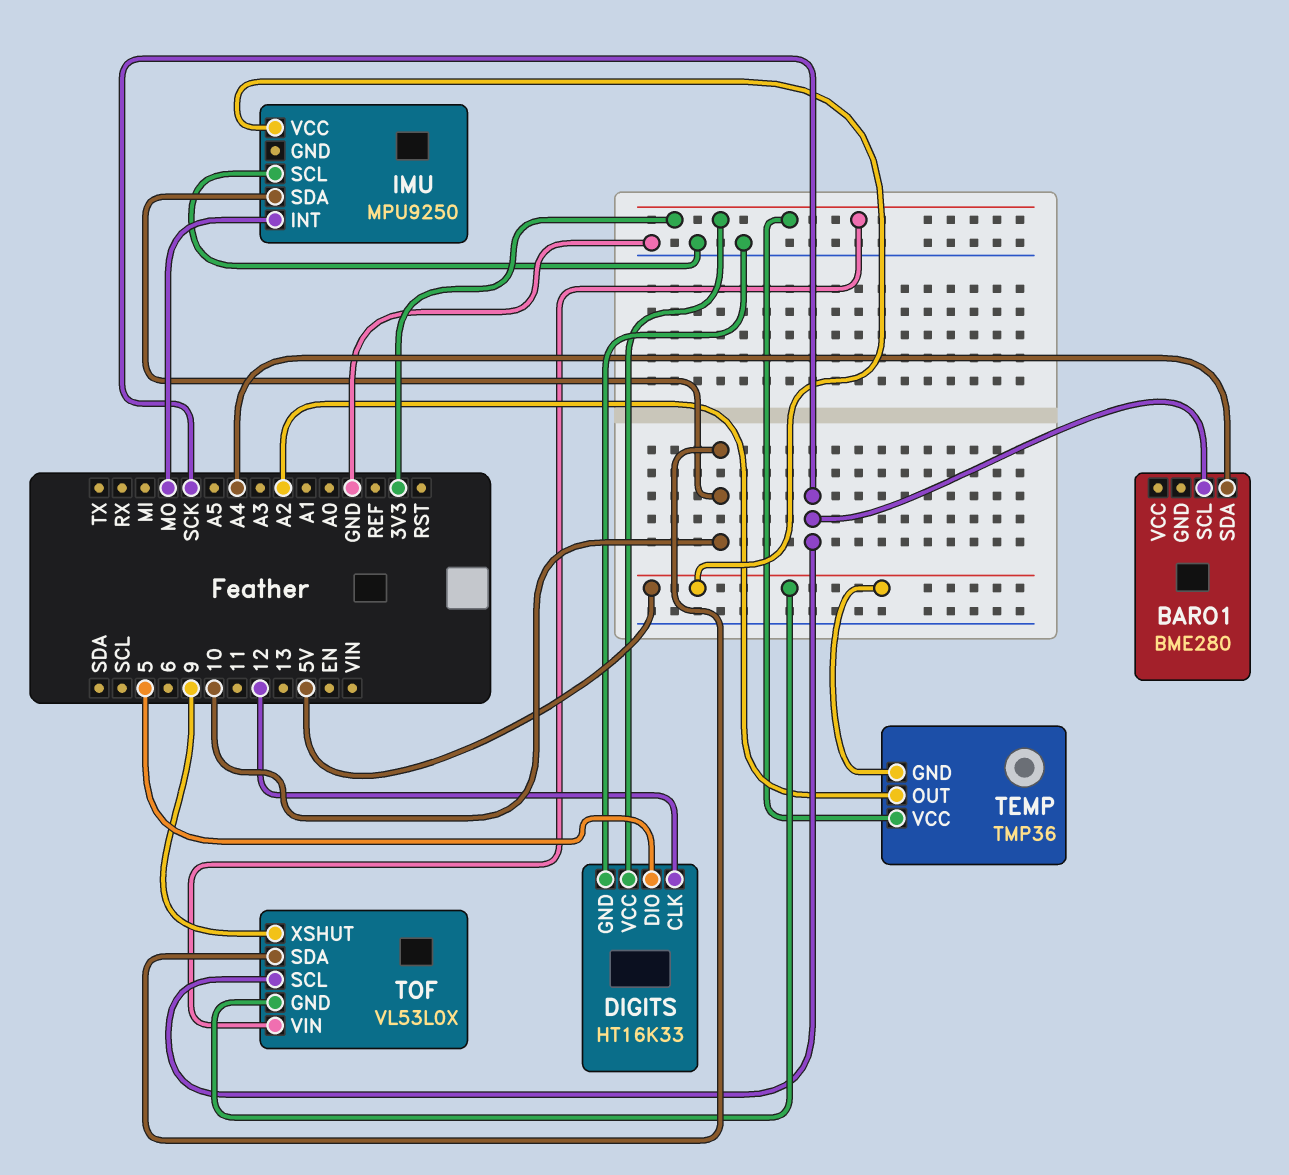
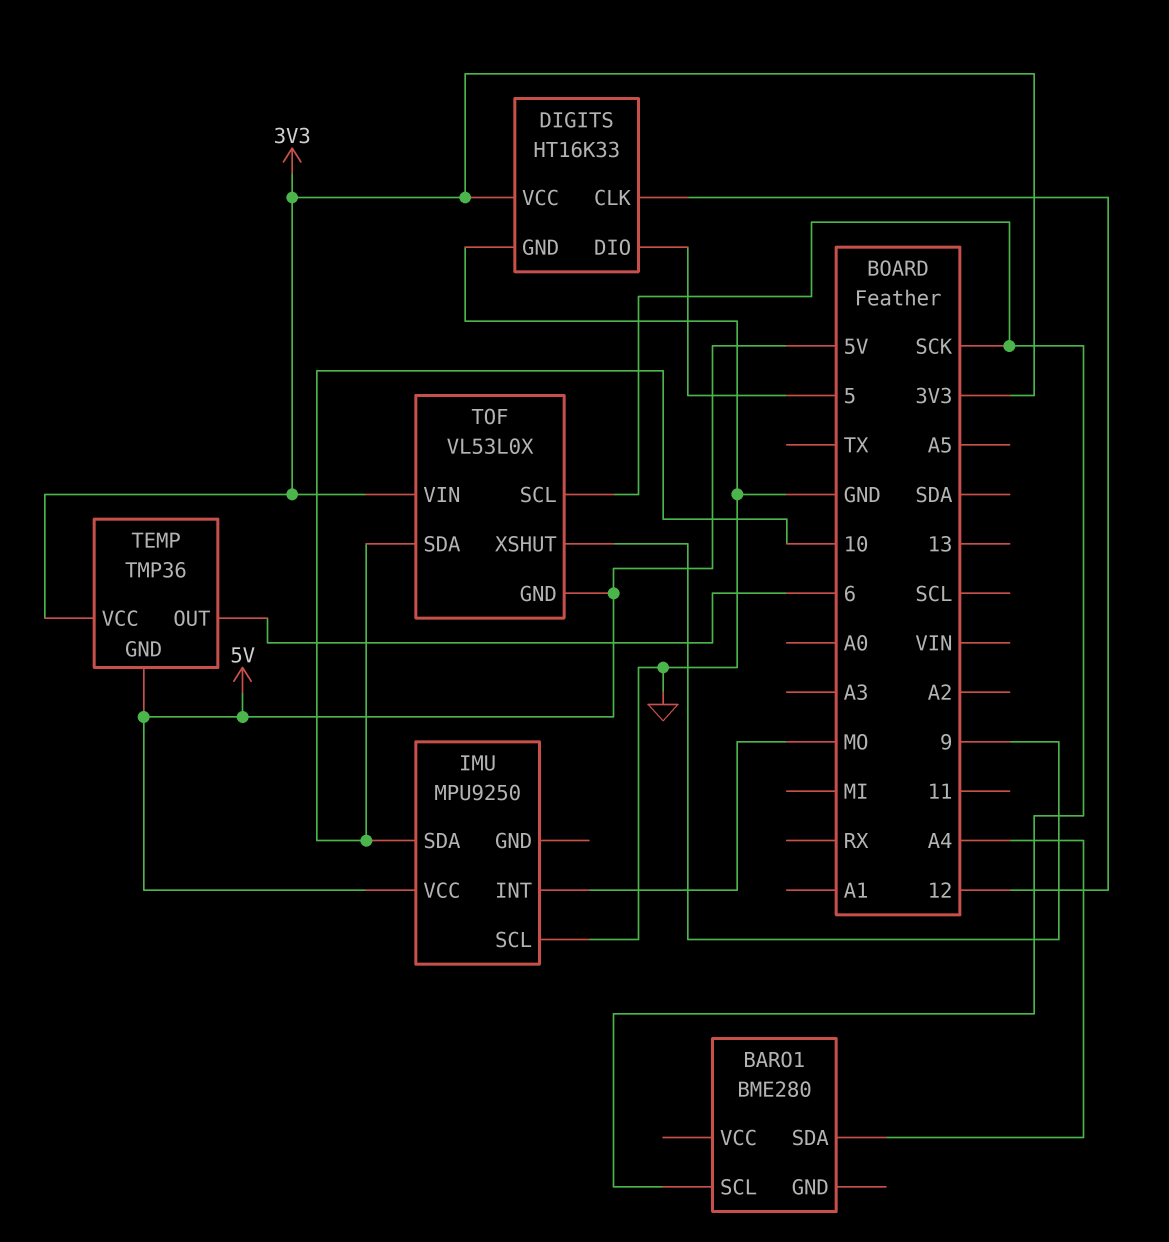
TEMP pin OUT: A2 -> 6

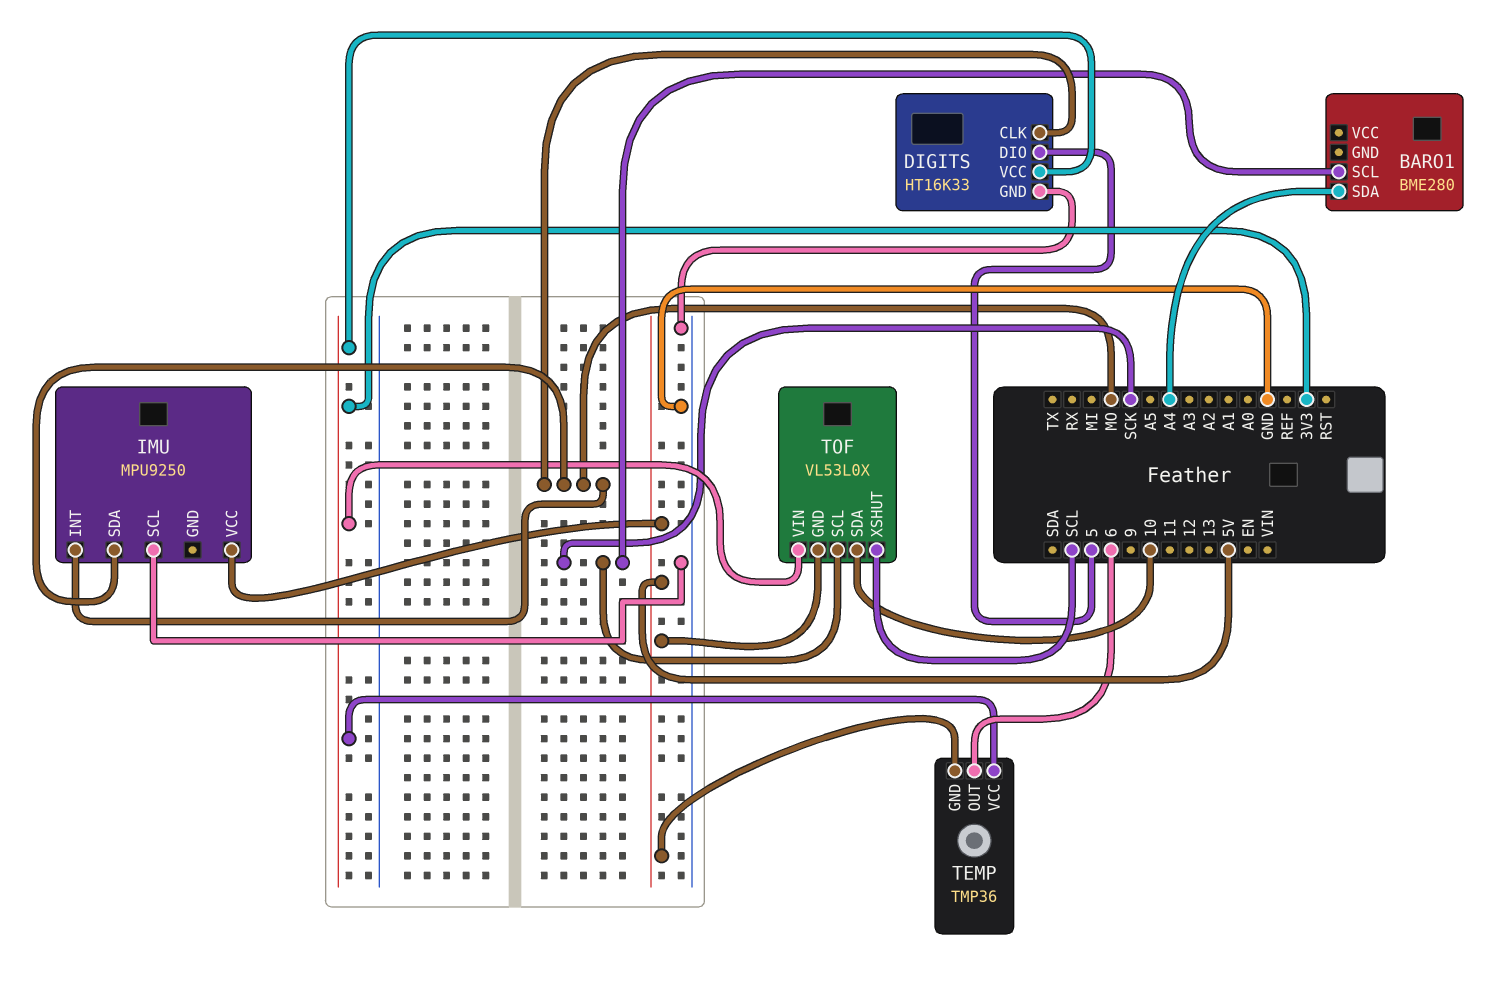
DIGITS pin CLK: 12 -> MO
IMU pin SDA: 10 -> MO
TOF pin XSHUT: 9 -> SCL

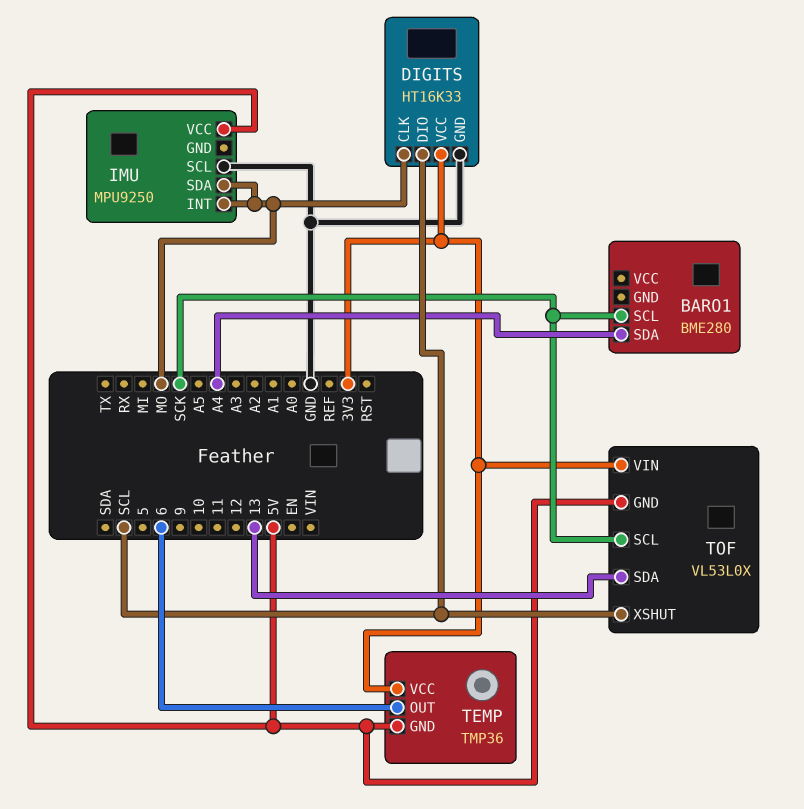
DIGITS pin DIO: 5 -> SCL
TOF pin SDA: 10 -> 13

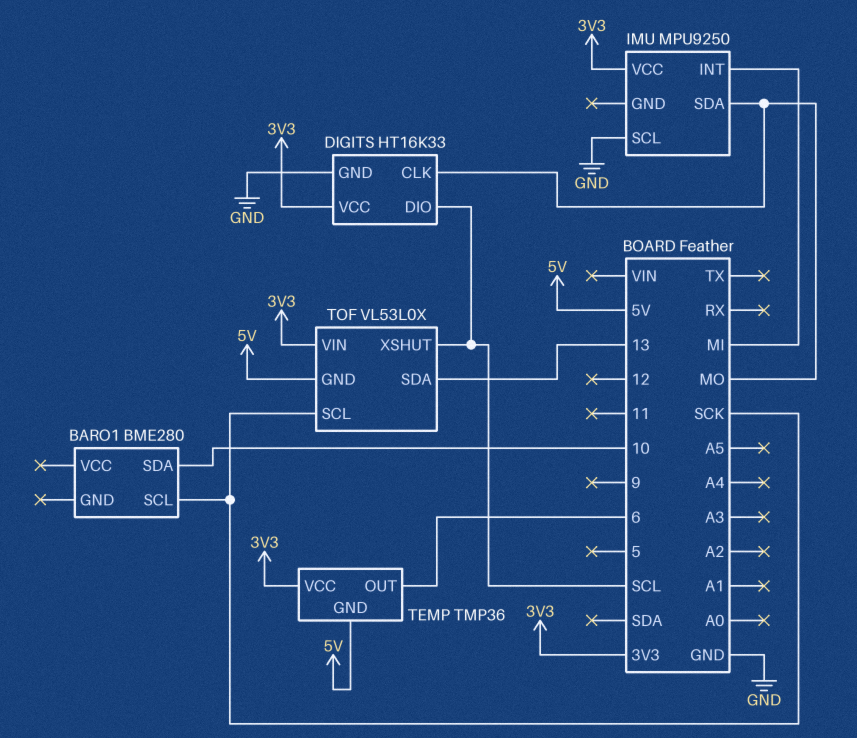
BARO1 pin SDA: A4 -> 10
IMU pin INT: MO -> MI
IMU pin VCC: 5V -> 3V3

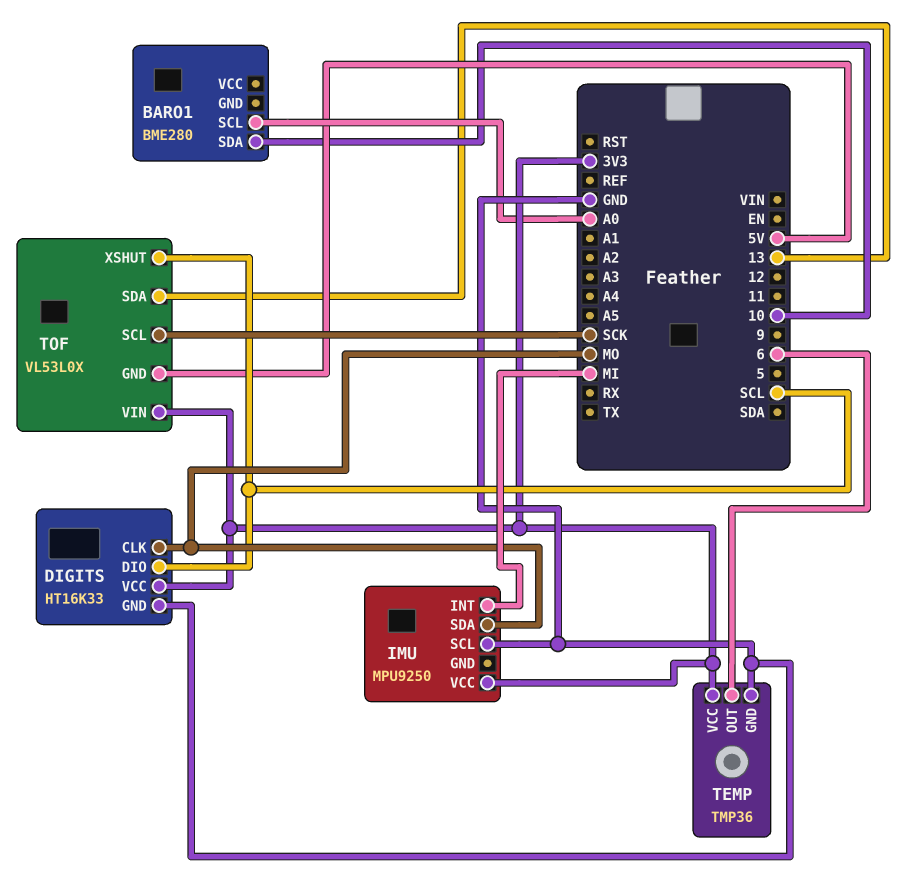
BARO1 pin SCL: SCK -> A0
TEMP pin GND: 5V -> GND

